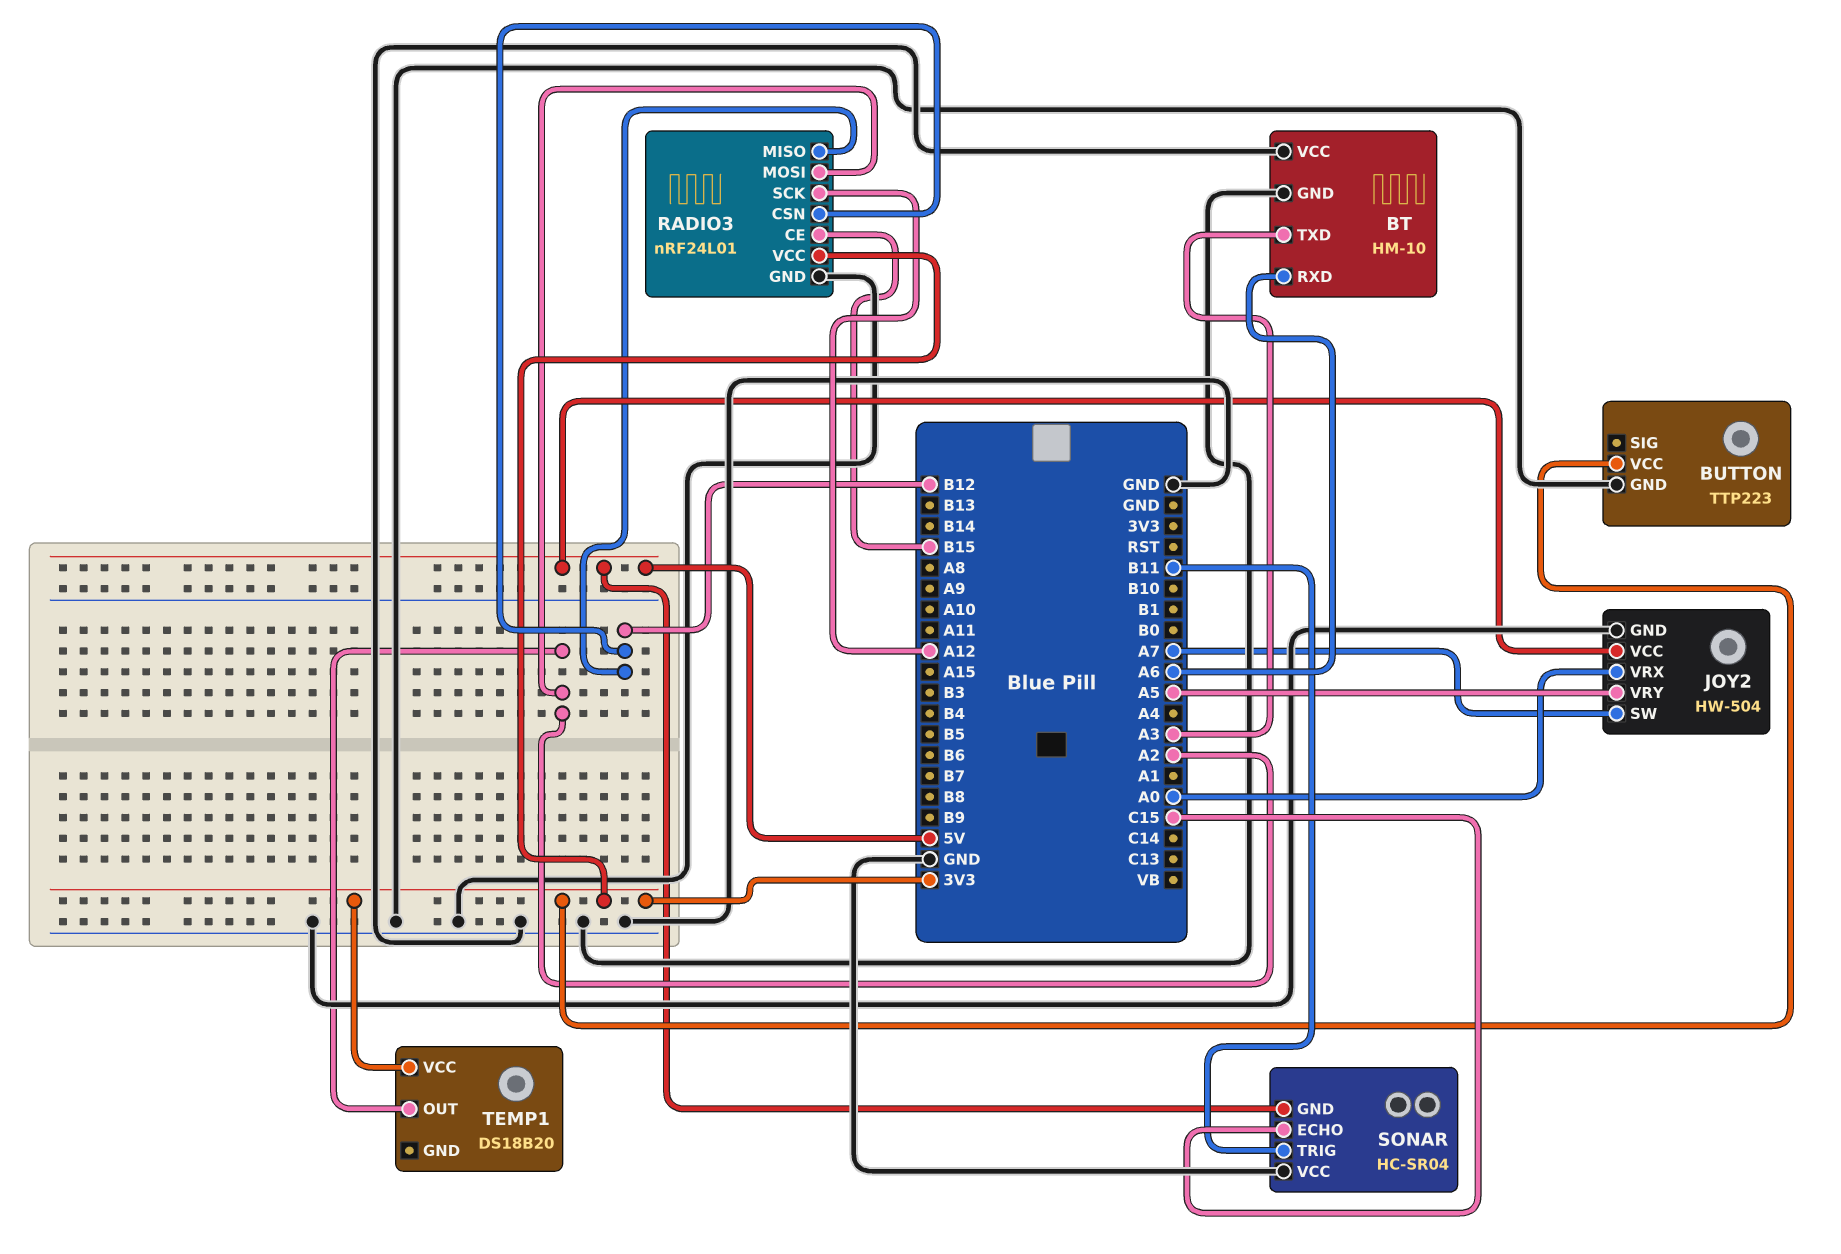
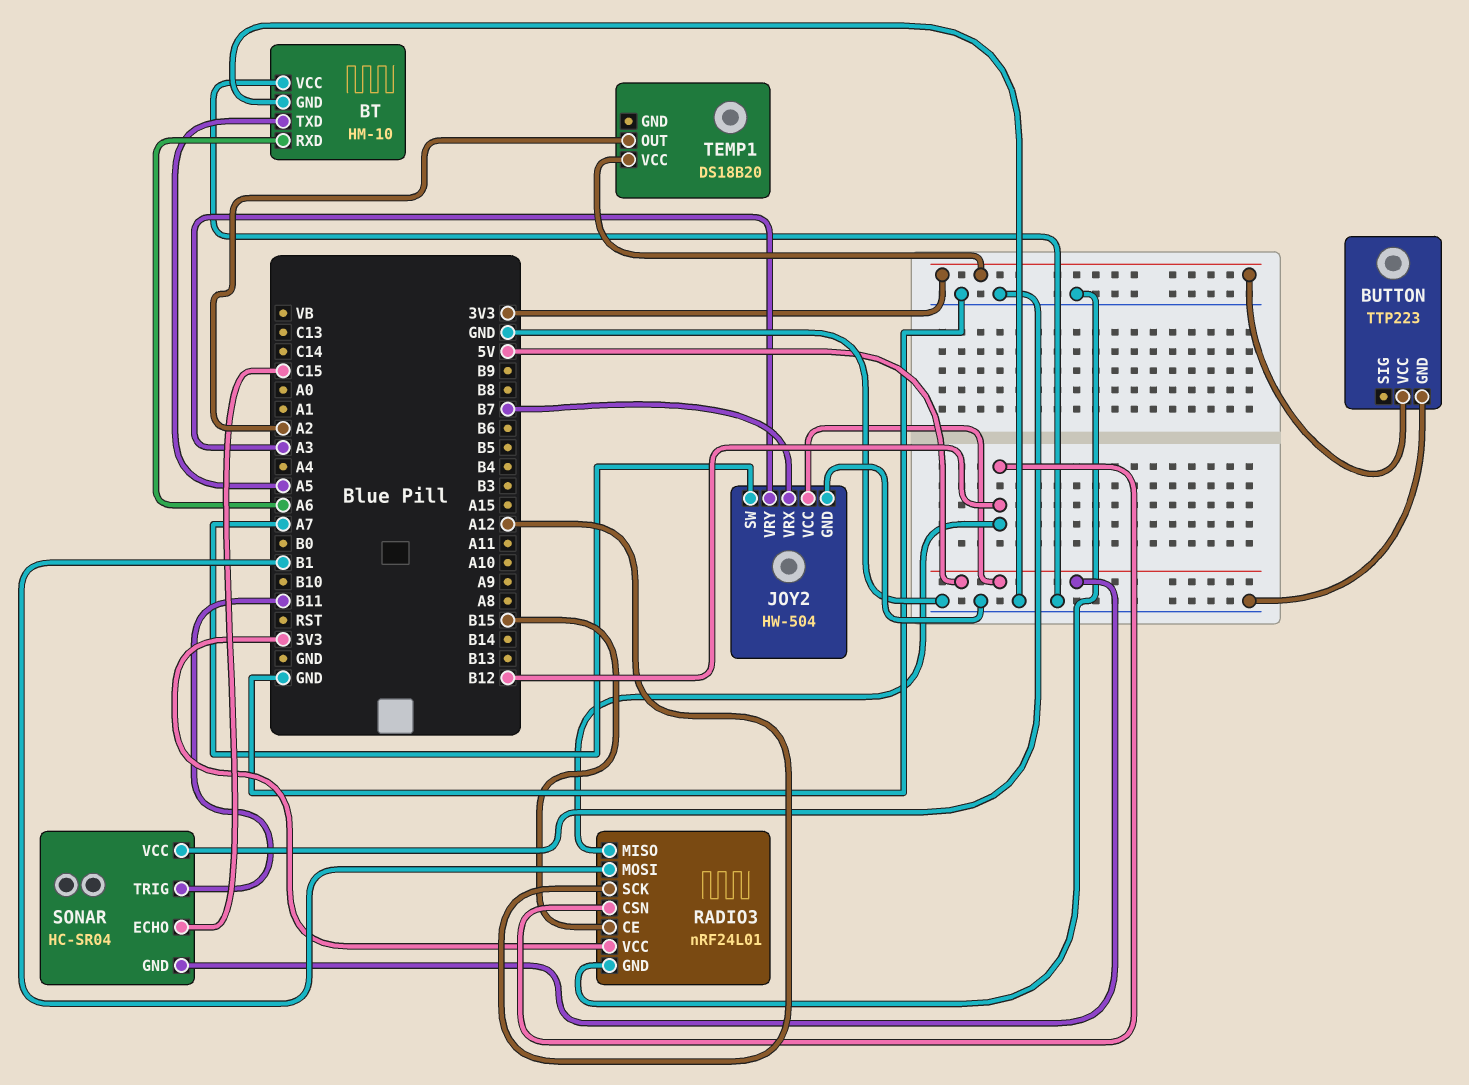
BT pin TXD: A3 -> A5
JOY2 pin VRX: A0 -> B7
JOY2 pin VRY: A5 -> A3
RADIO3 pin MOSI: A2 -> B1

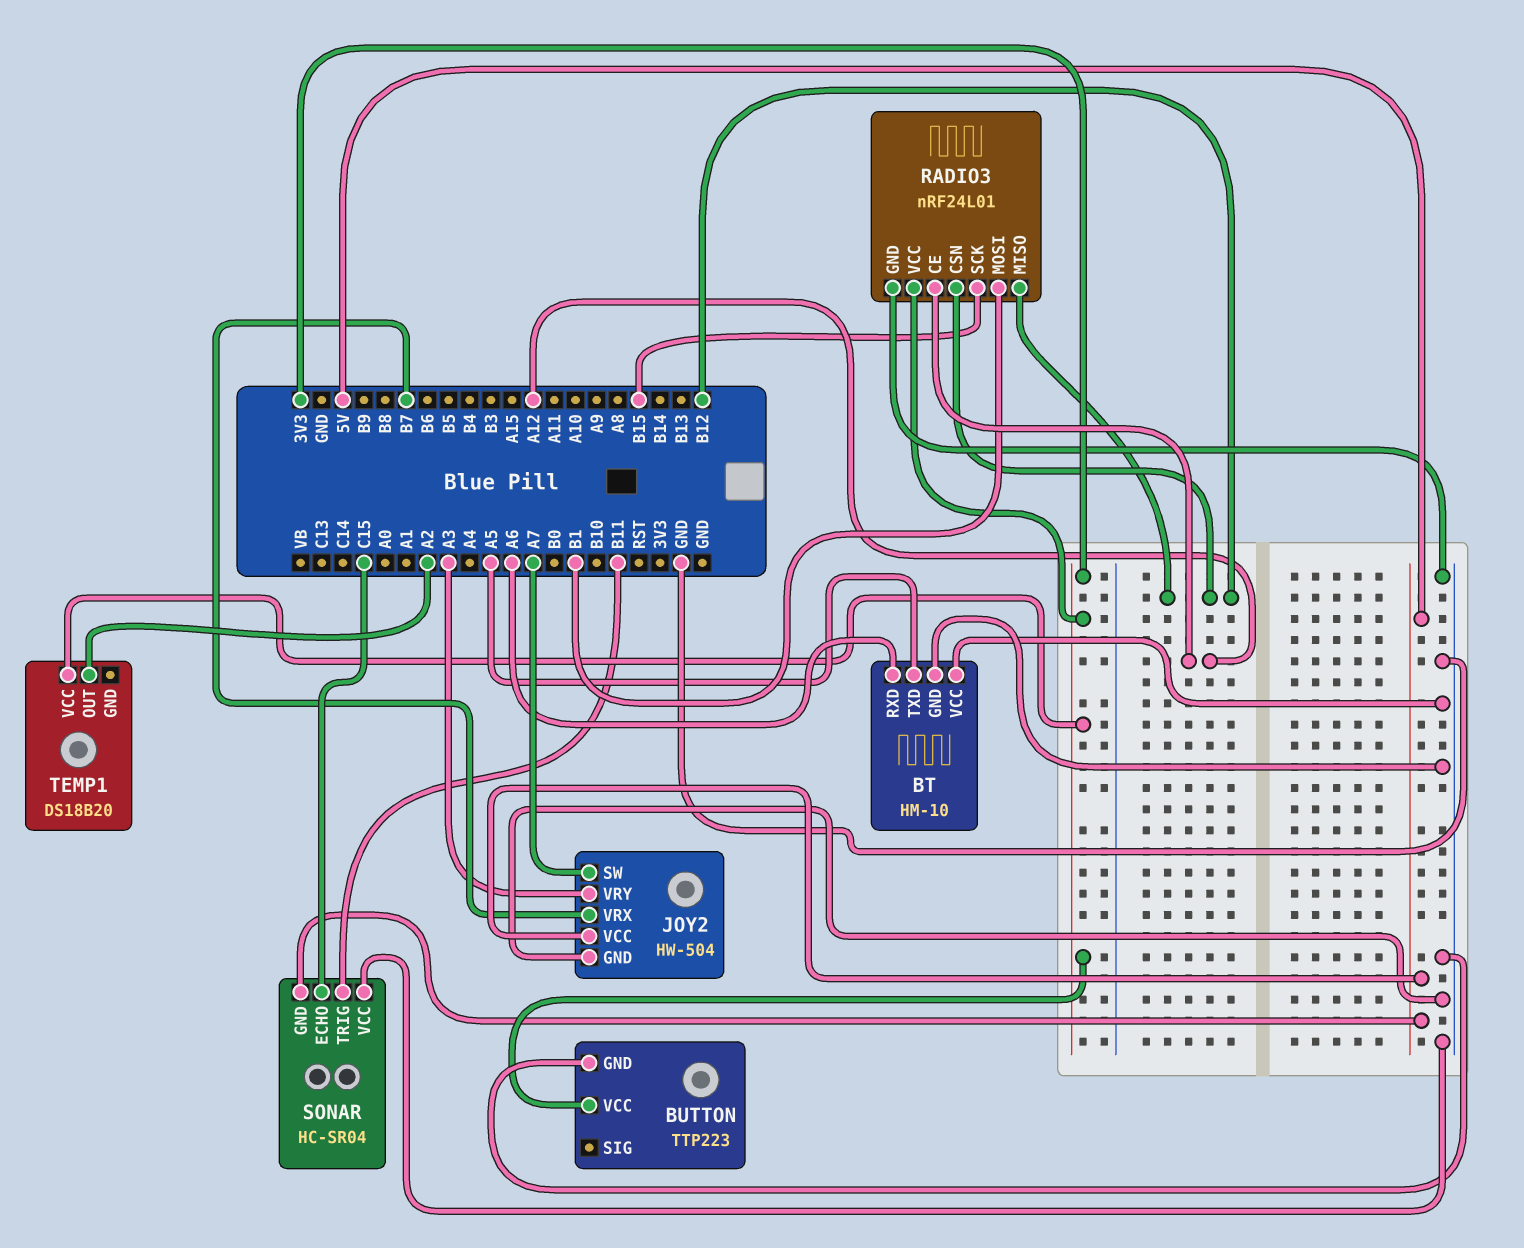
RADIO3 pin CE: B15 -> A12
RADIO3 pin SCK: A12 -> B15

